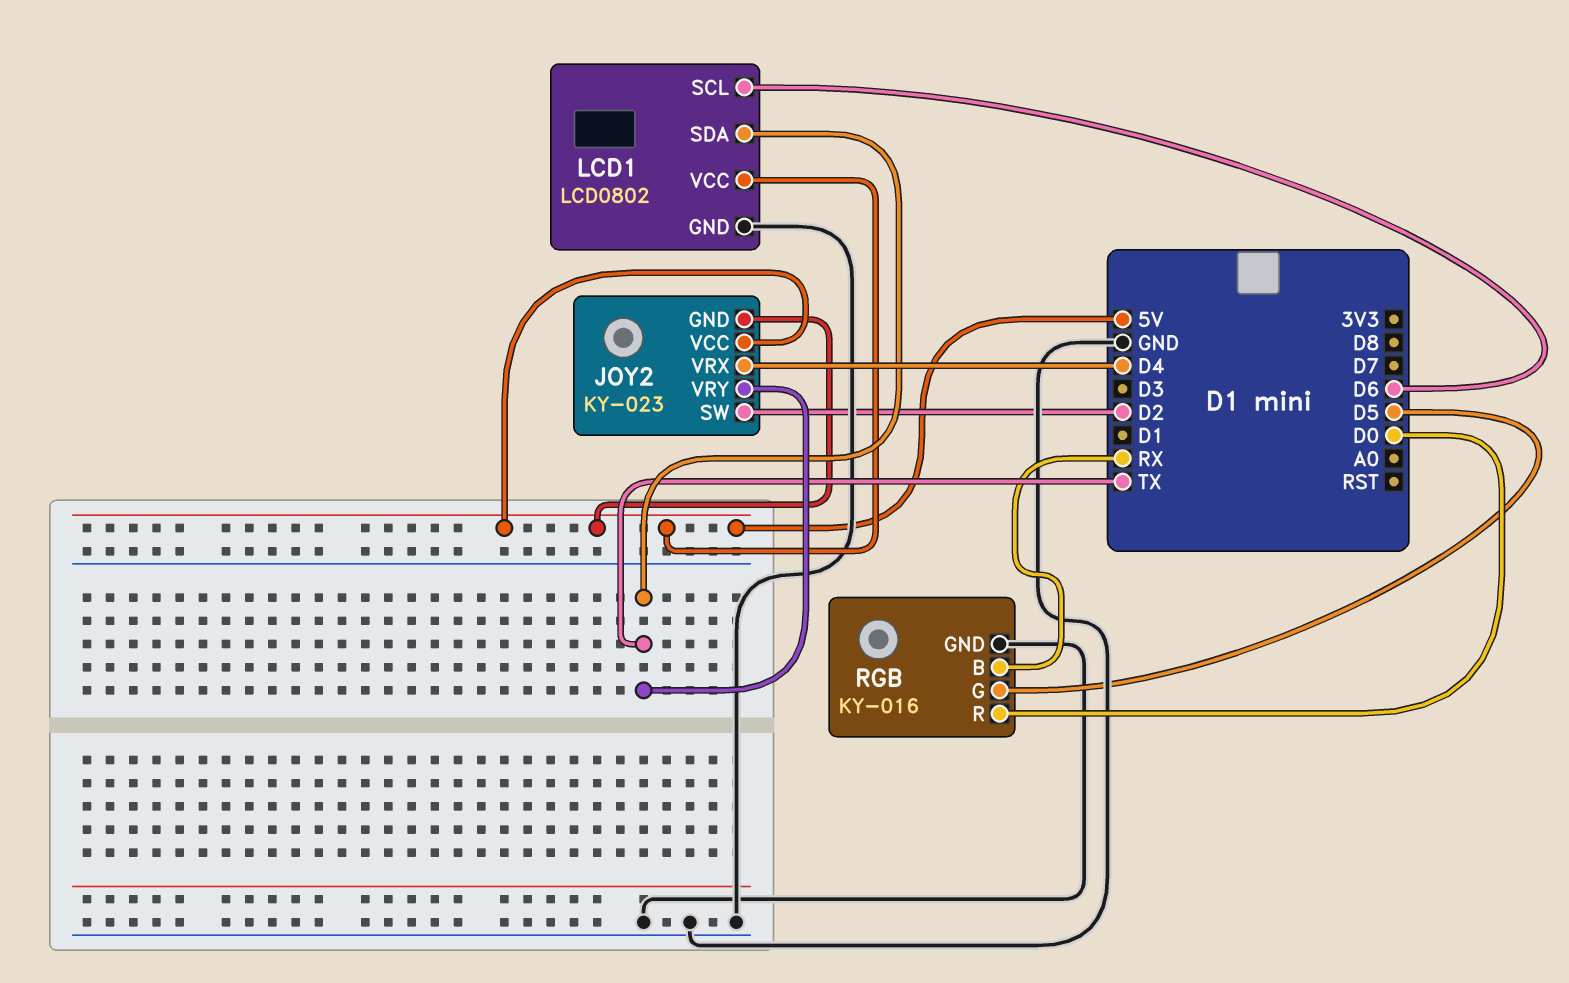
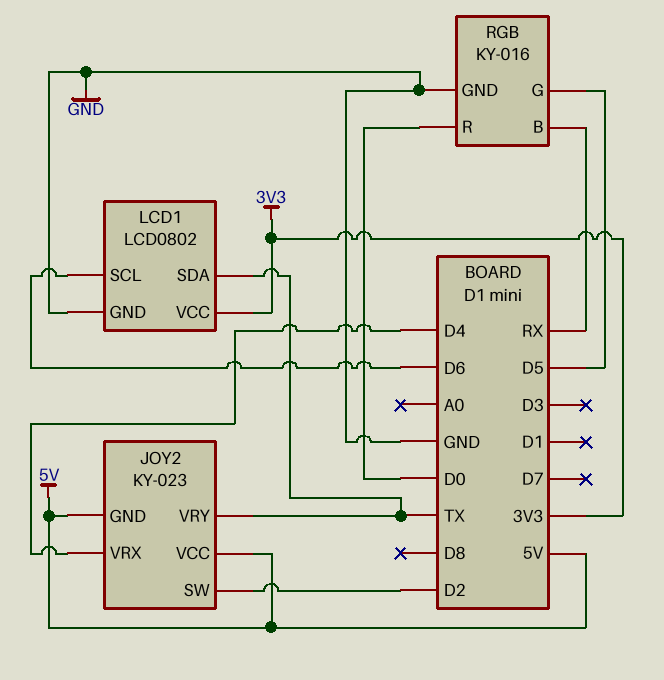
LCD1 pin VCC: 5V -> 3V3

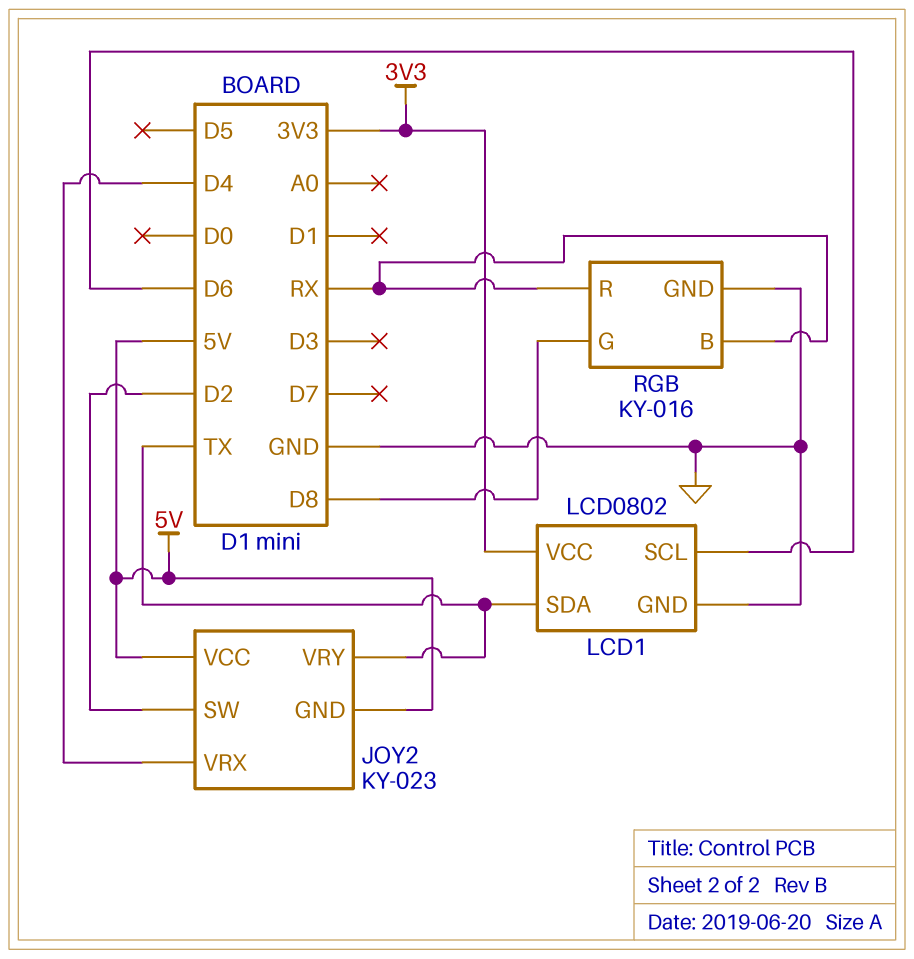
RGB pin G: D5 -> D8
RGB pin R: D0 -> RX

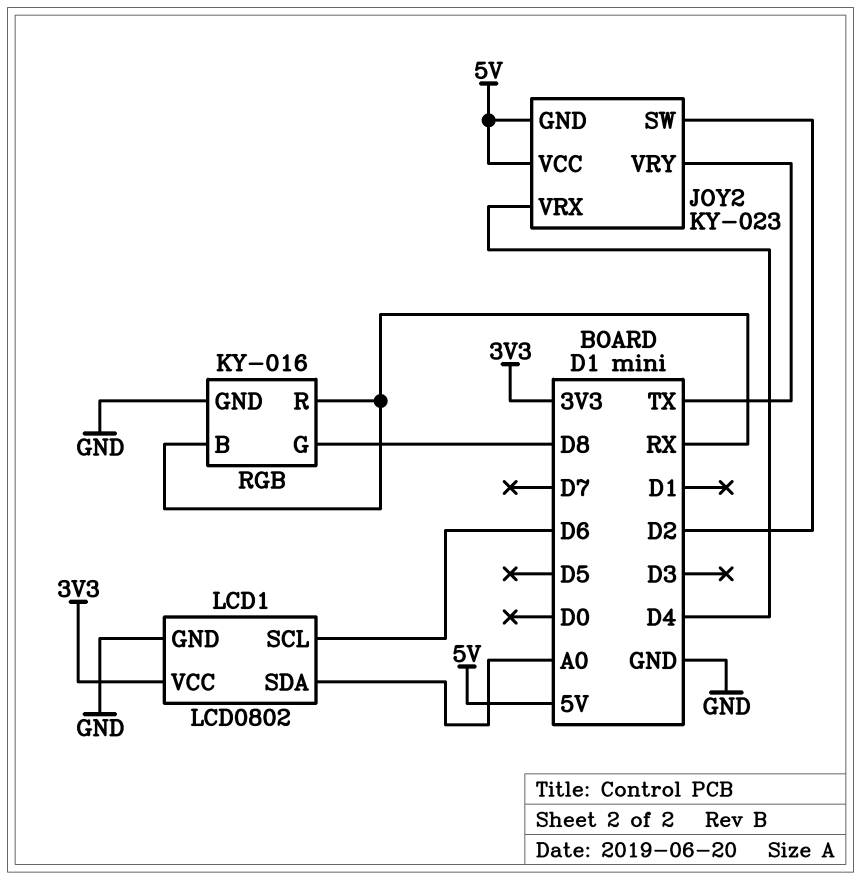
LCD1 pin SDA: TX -> A0

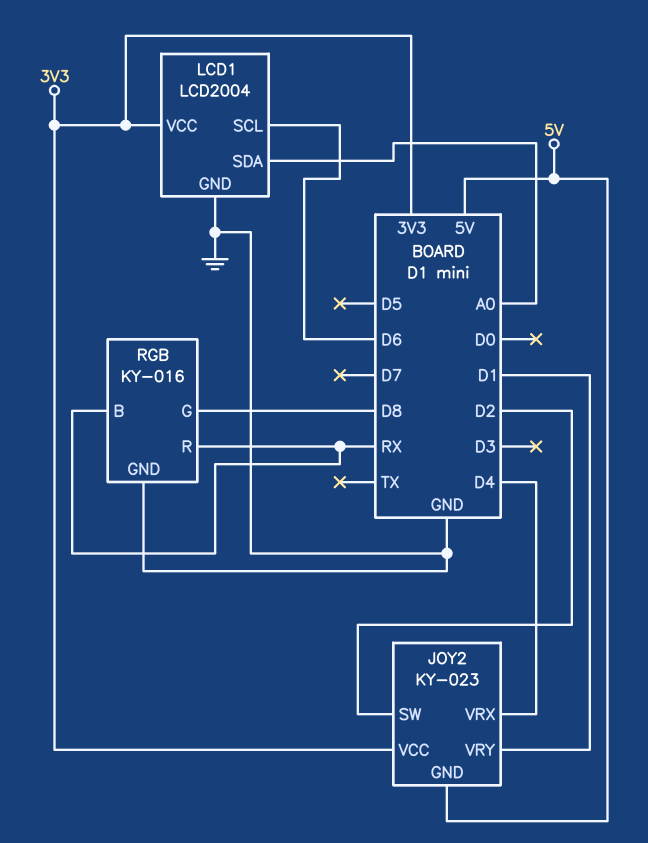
JOY2 pin VCC: 5V -> 3V3
JOY2 pin VRY: TX -> D1
LCD1: LCD0802 -> LCD2004

